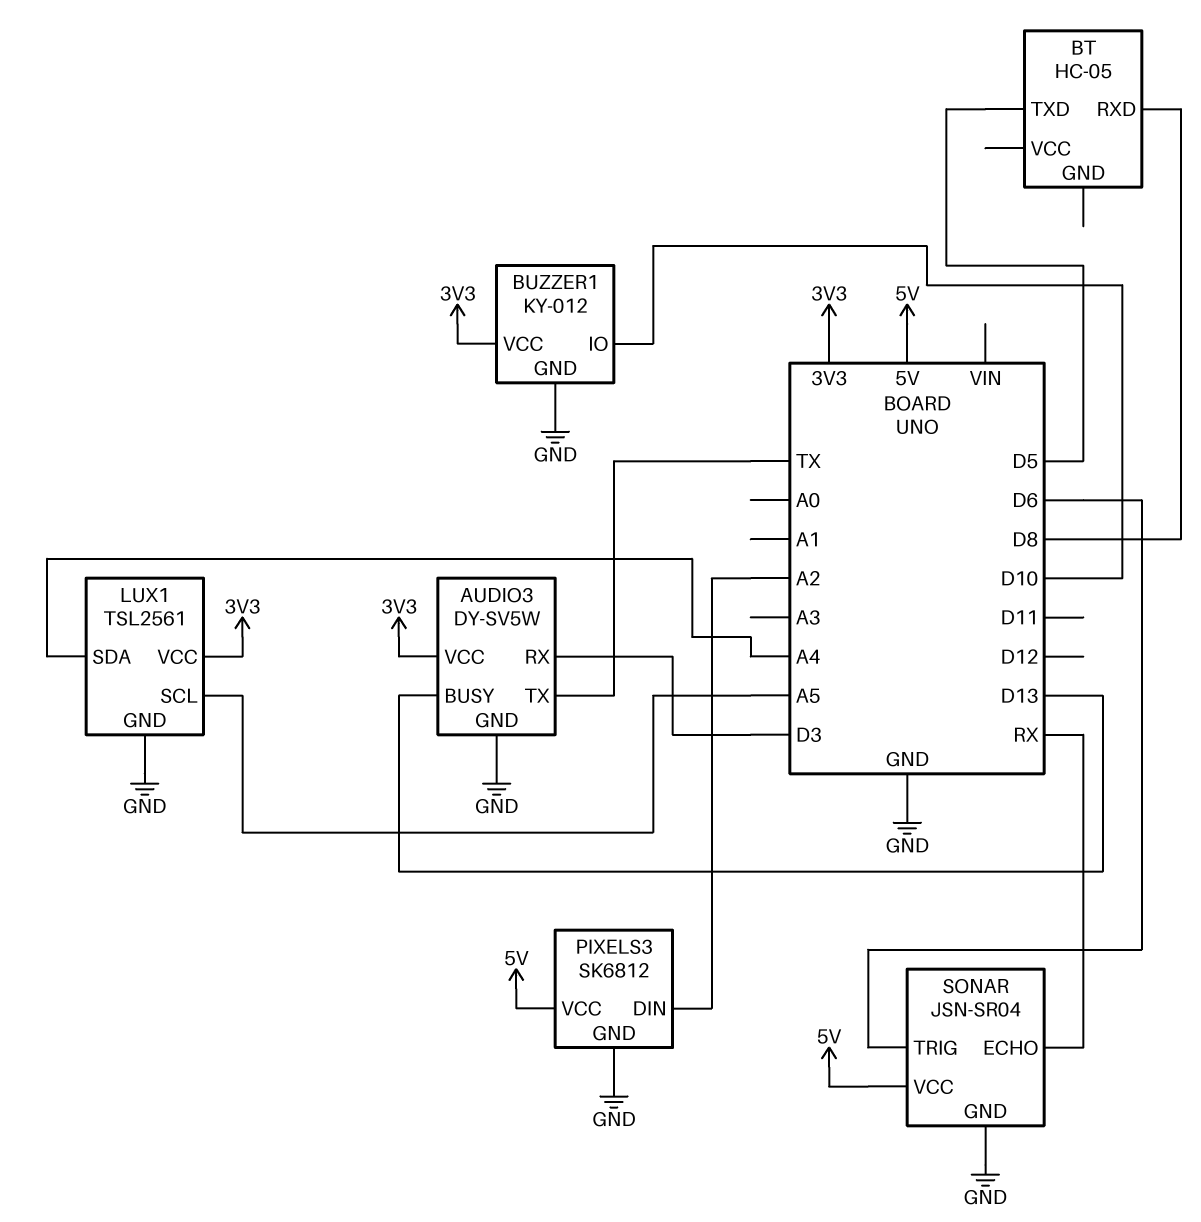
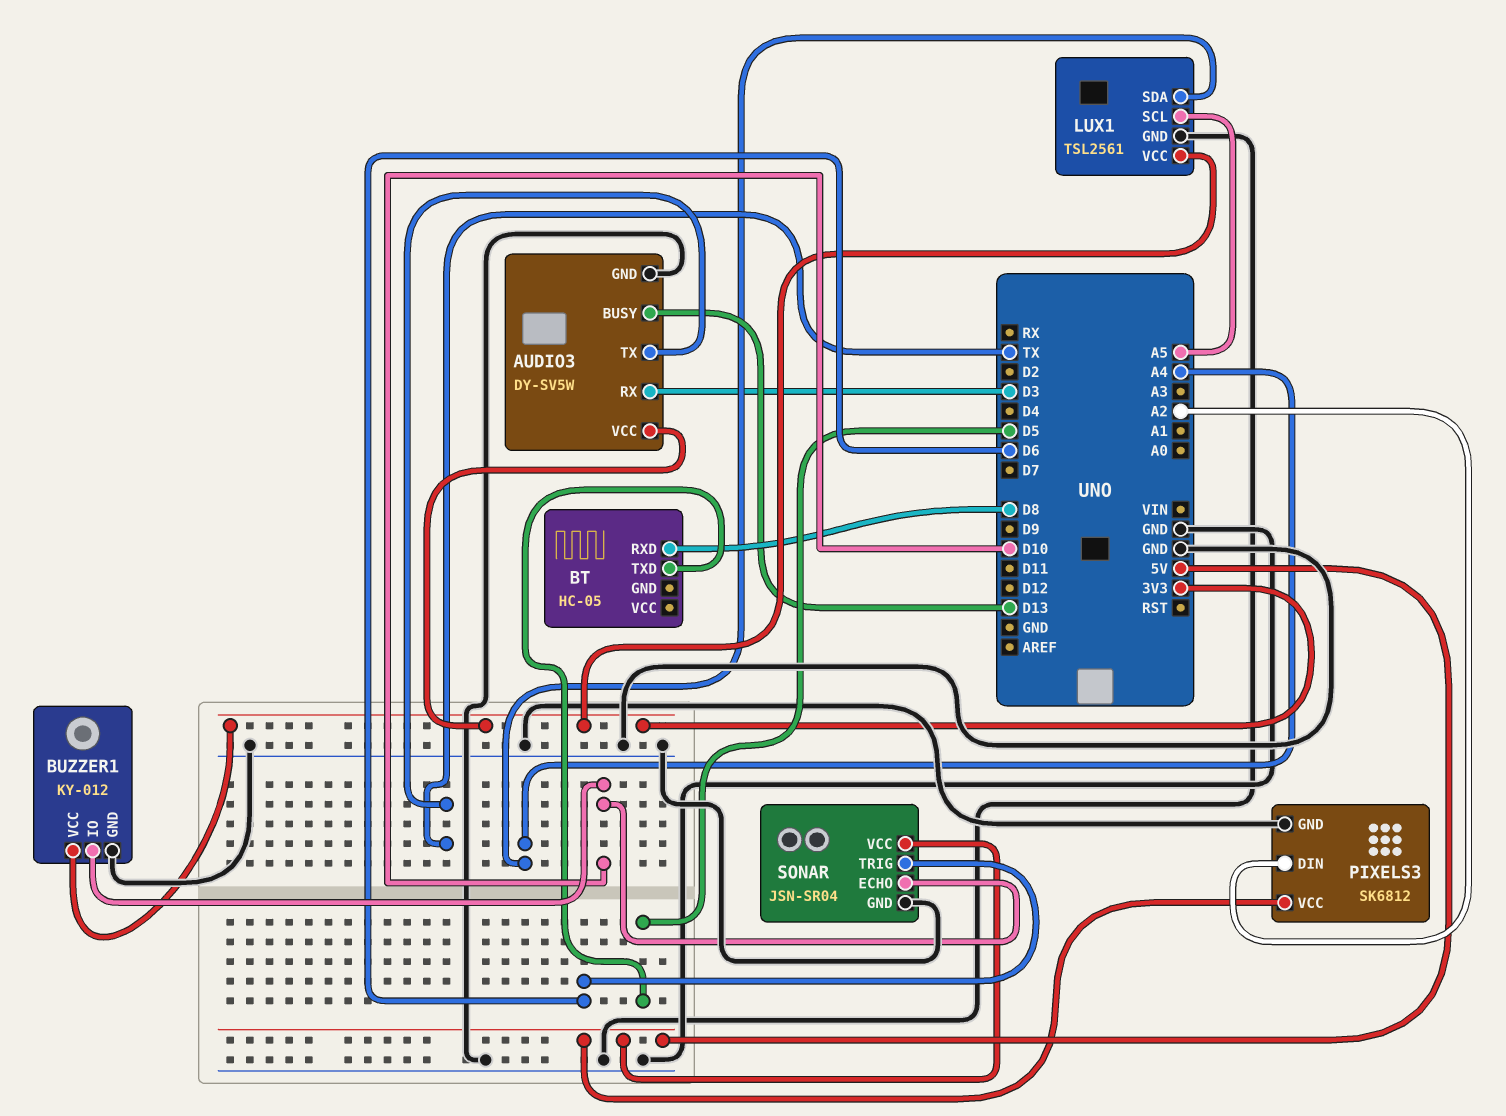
SONAR pin ECHO: RX -> D10

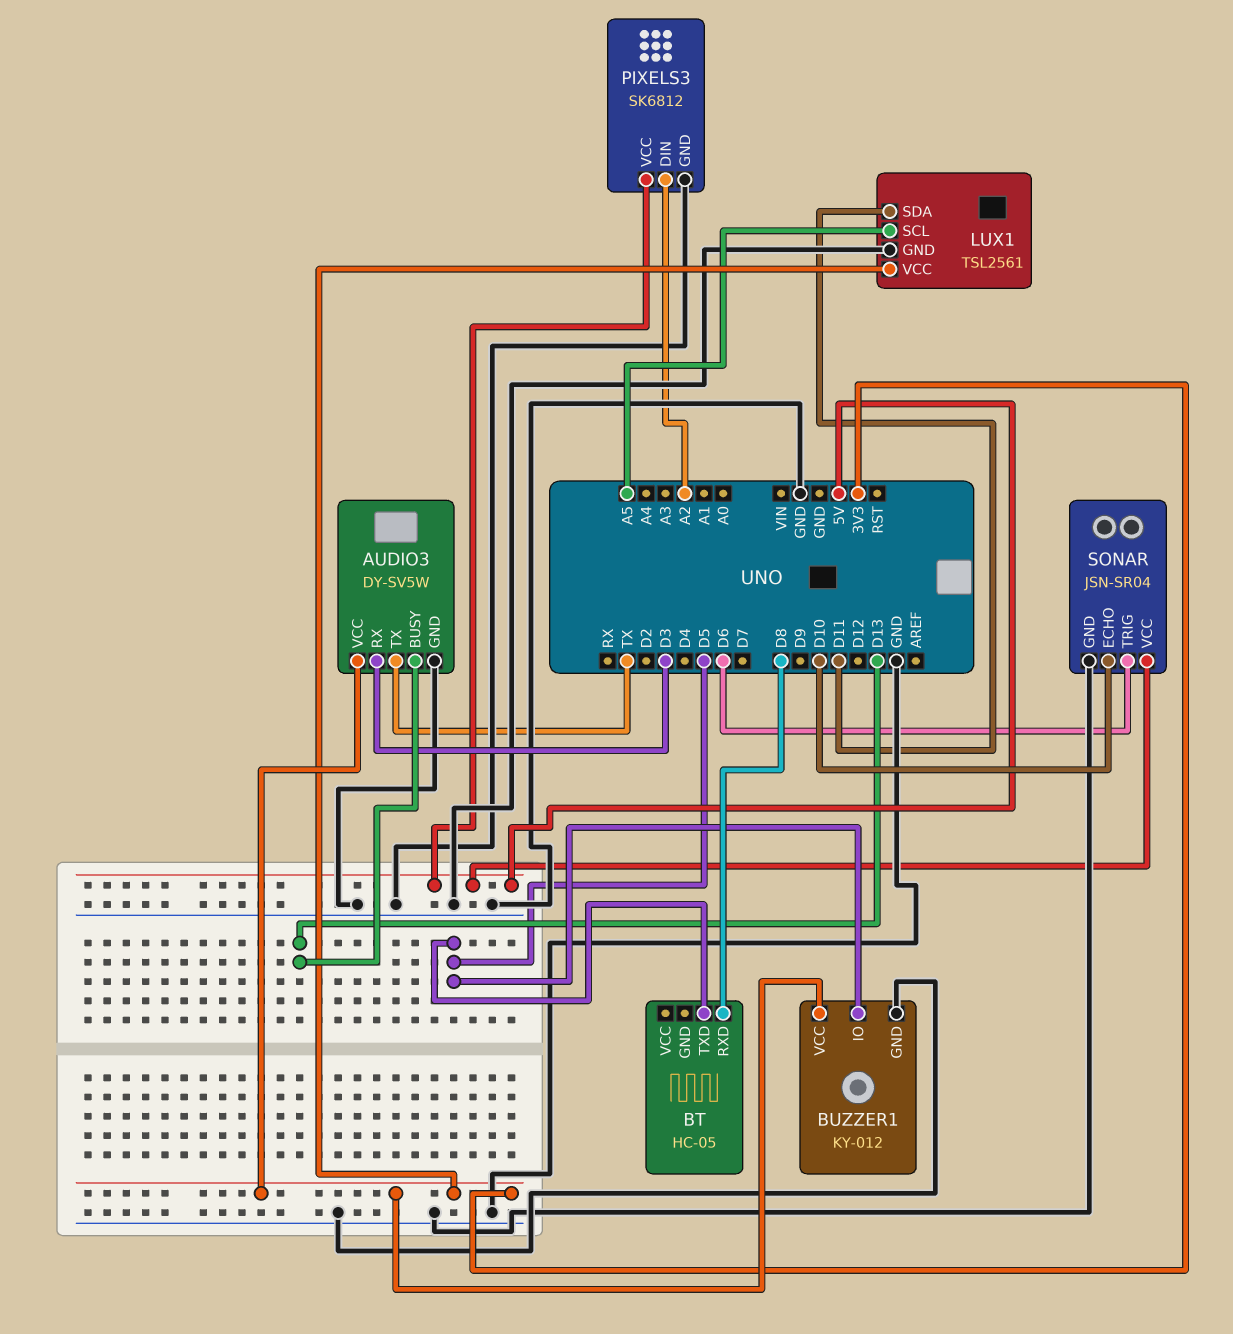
BUZZER1 pin IO: D10 -> D5
LUX1 pin SDA: A4 -> D11

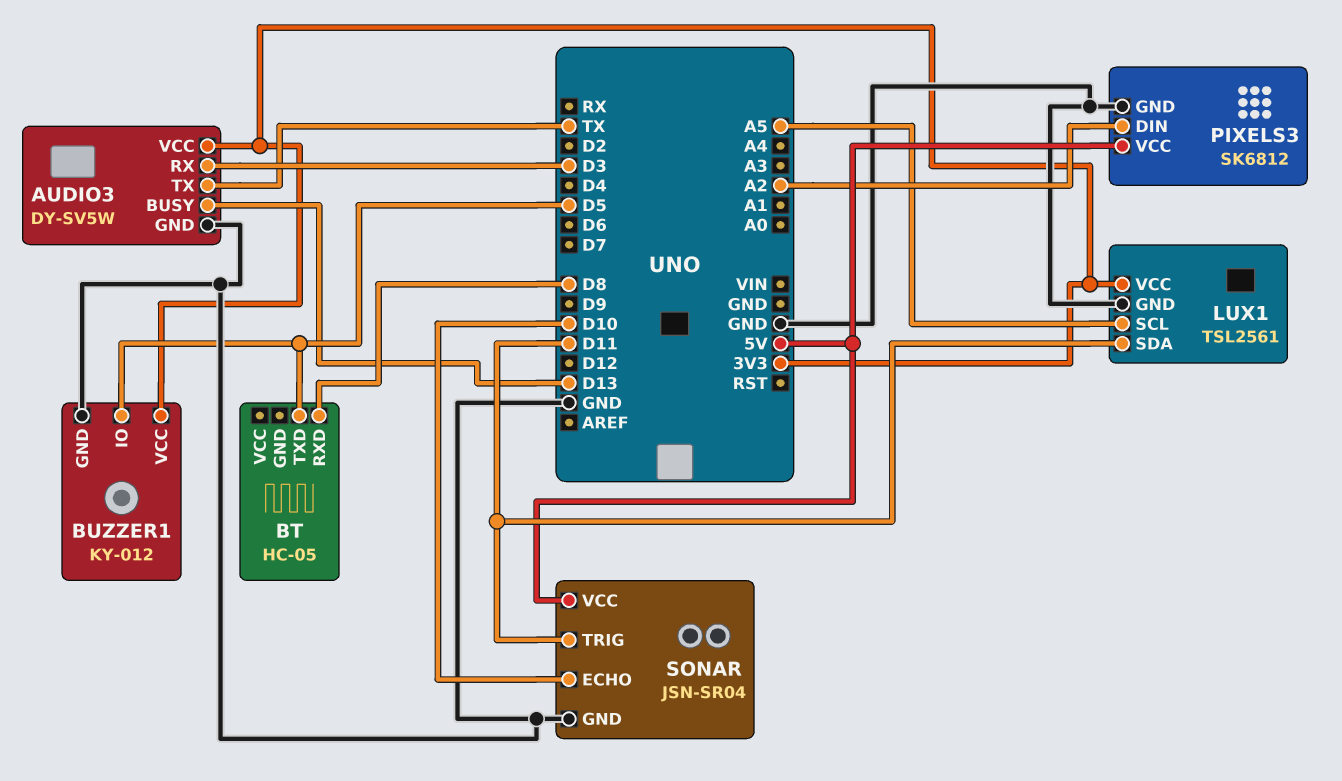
SONAR pin TRIG: D6 -> D11

